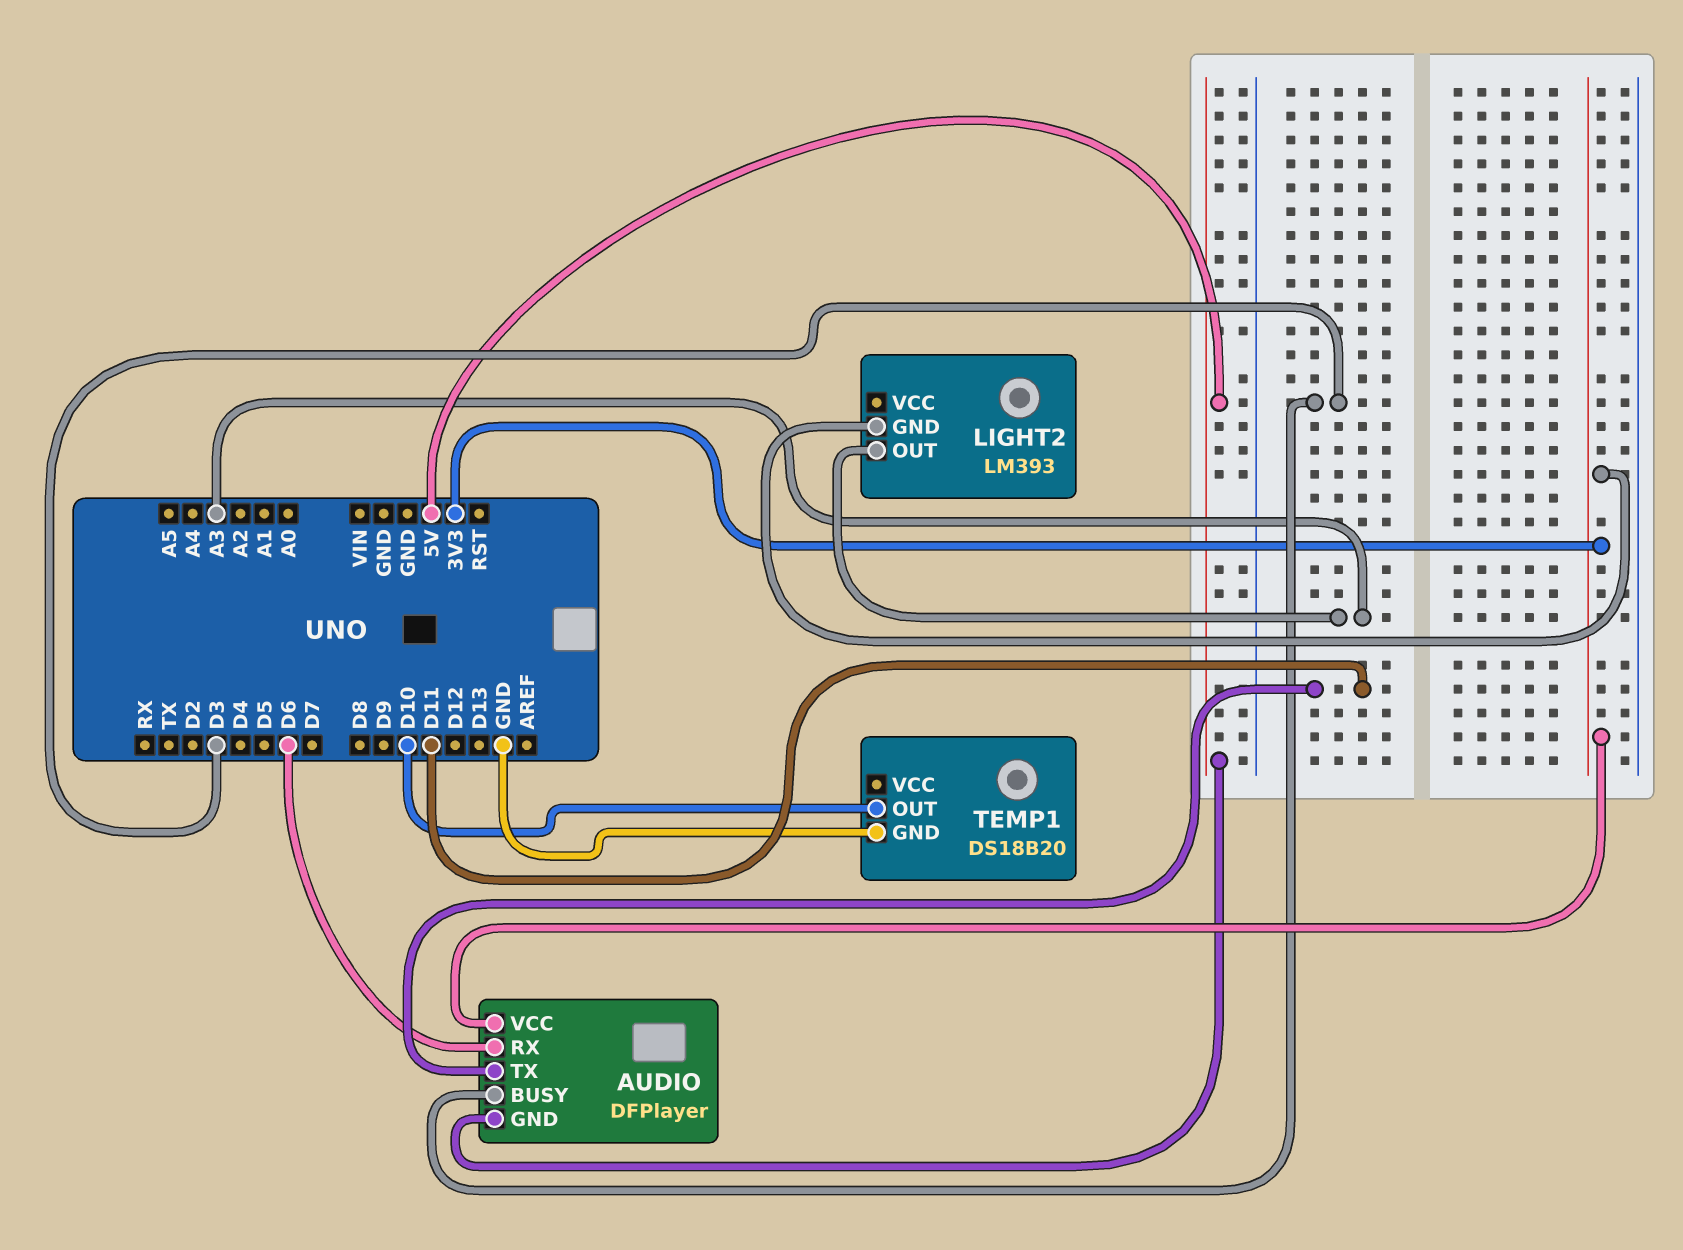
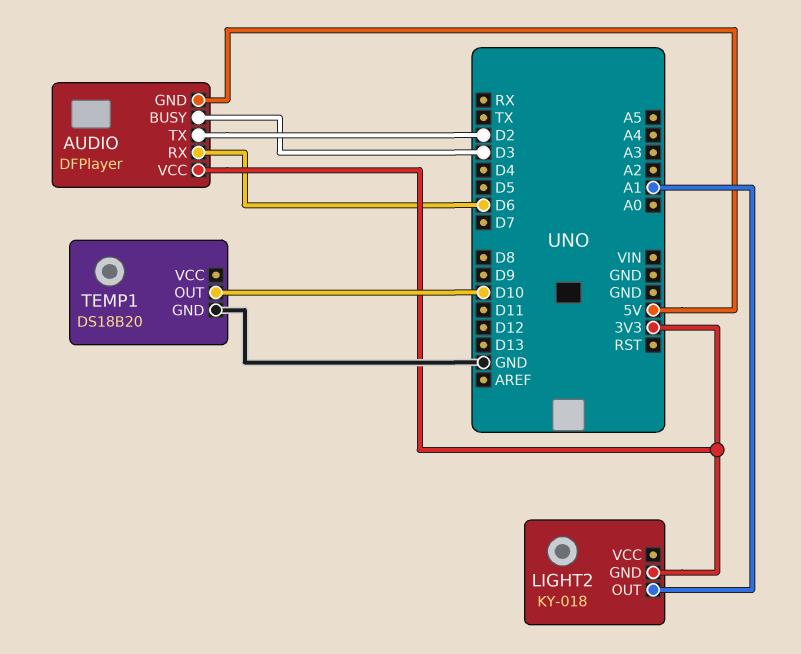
AUDIO pin TX: D11 -> D2
LIGHT2: LM393 -> KY-018
LIGHT2 pin OUT: A3 -> A1

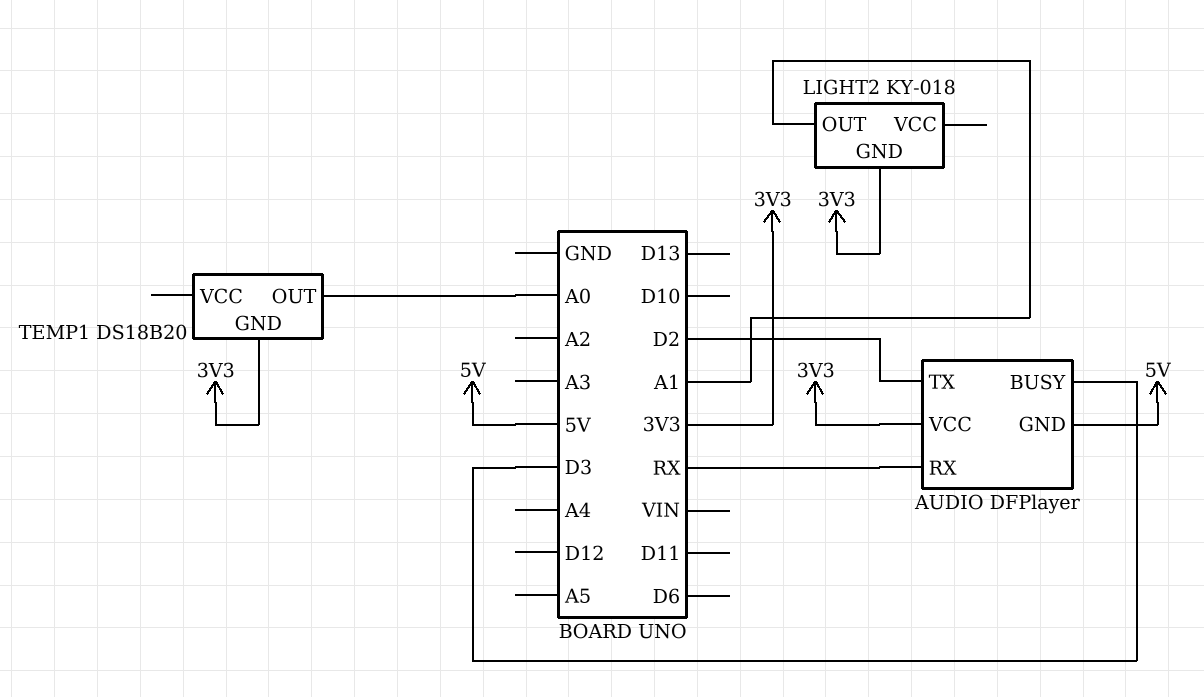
AUDIO pin RX: D6 -> RX
TEMP1 pin GND: GND -> 3V3
TEMP1 pin OUT: D10 -> A0

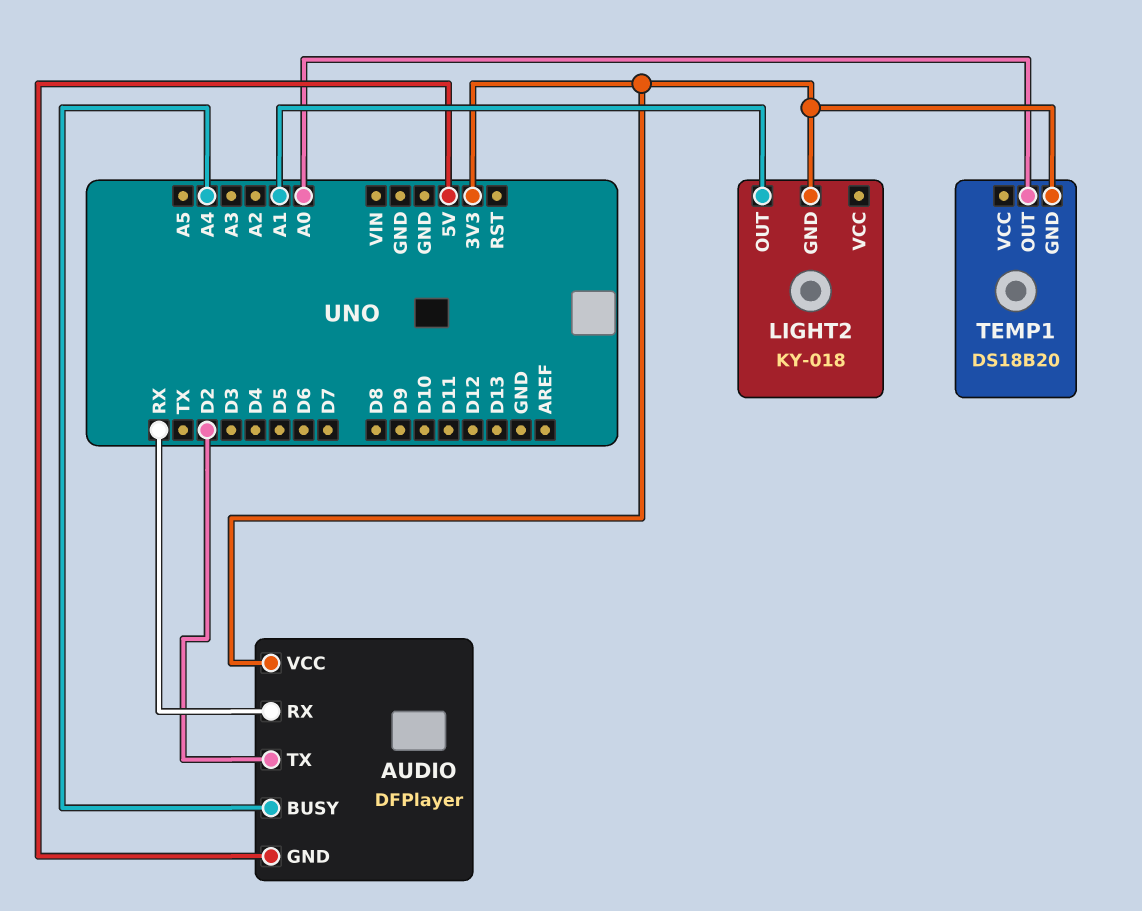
AUDIO pin BUSY: D3 -> A4

